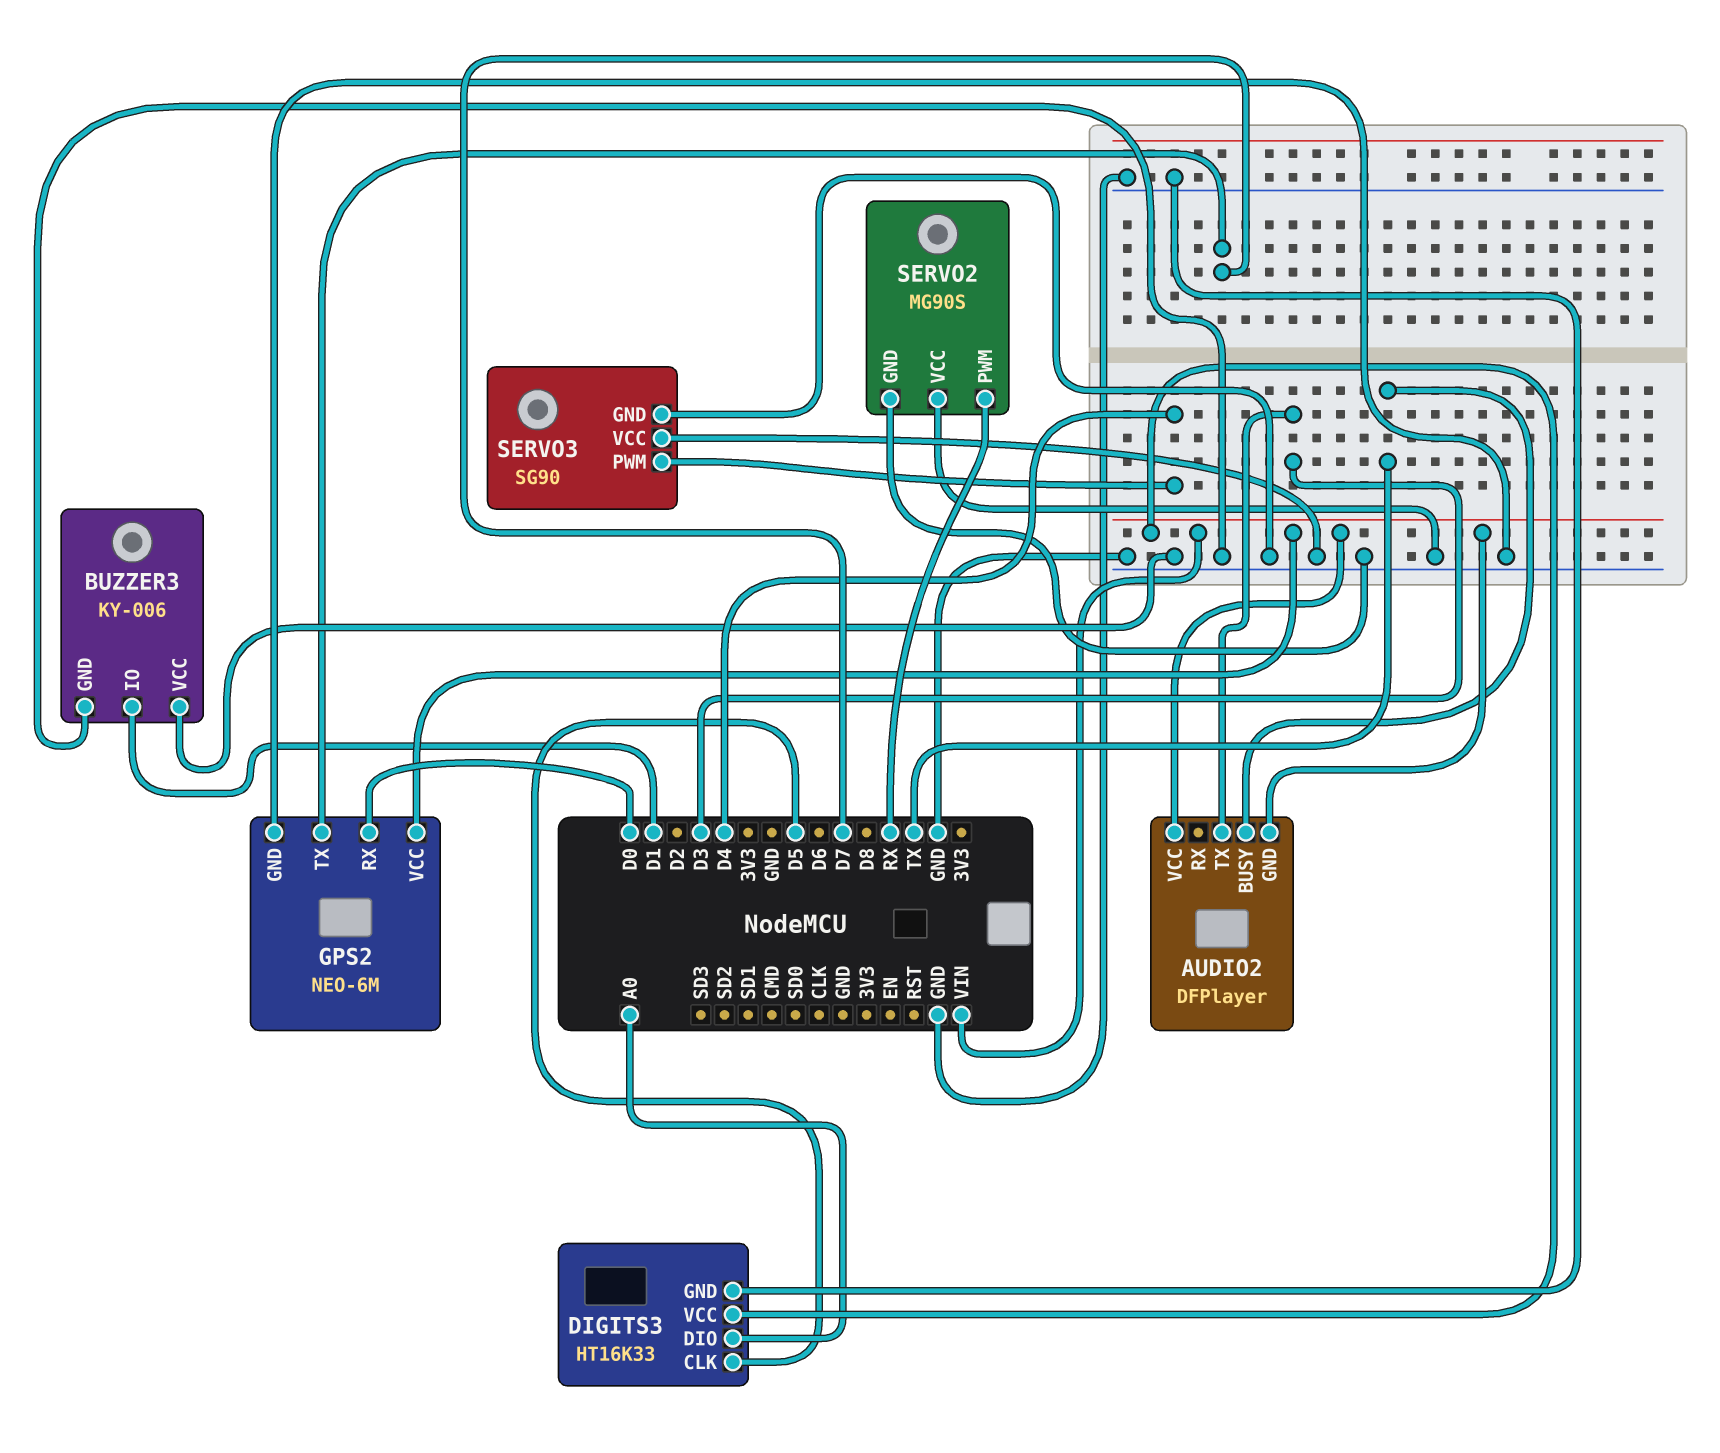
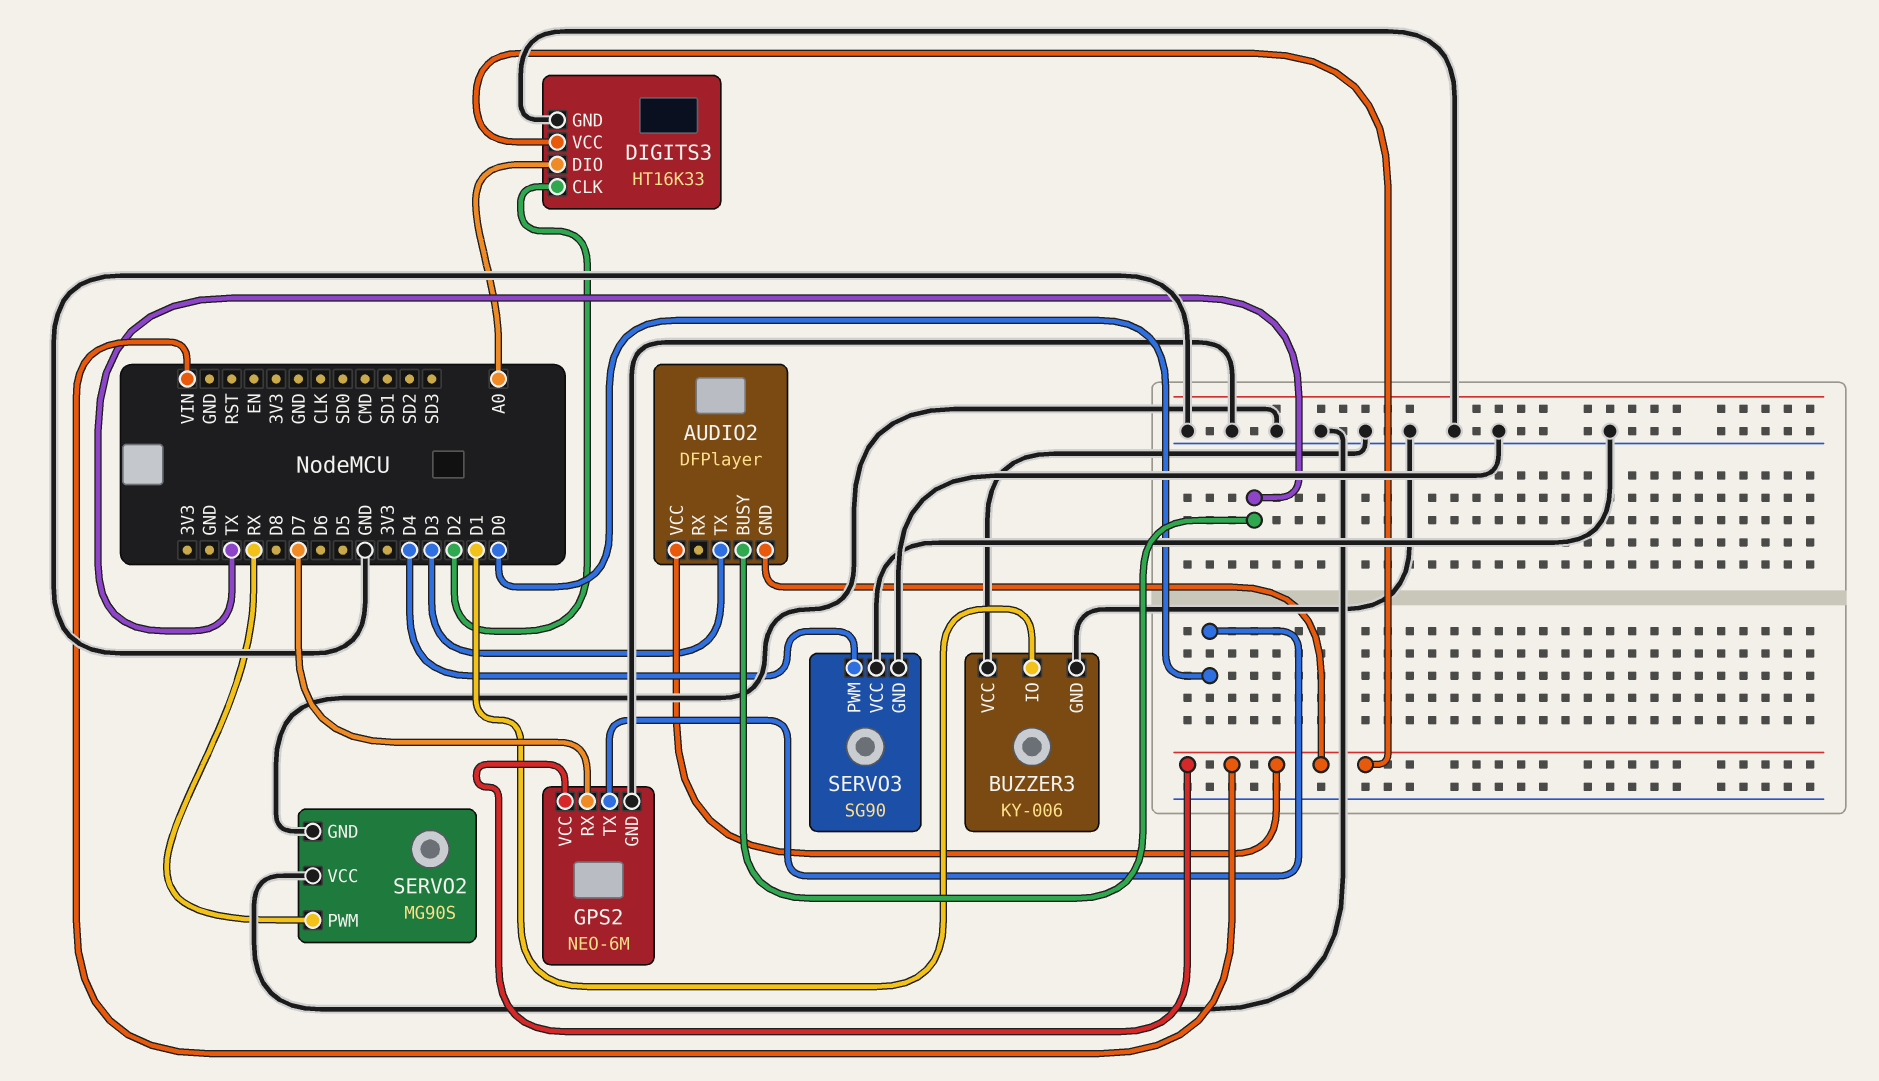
DIGITS3 pin CLK: D5 -> D2
GPS2 pin RX: D0 -> D7
GPS2 pin TX: D7 -> D0

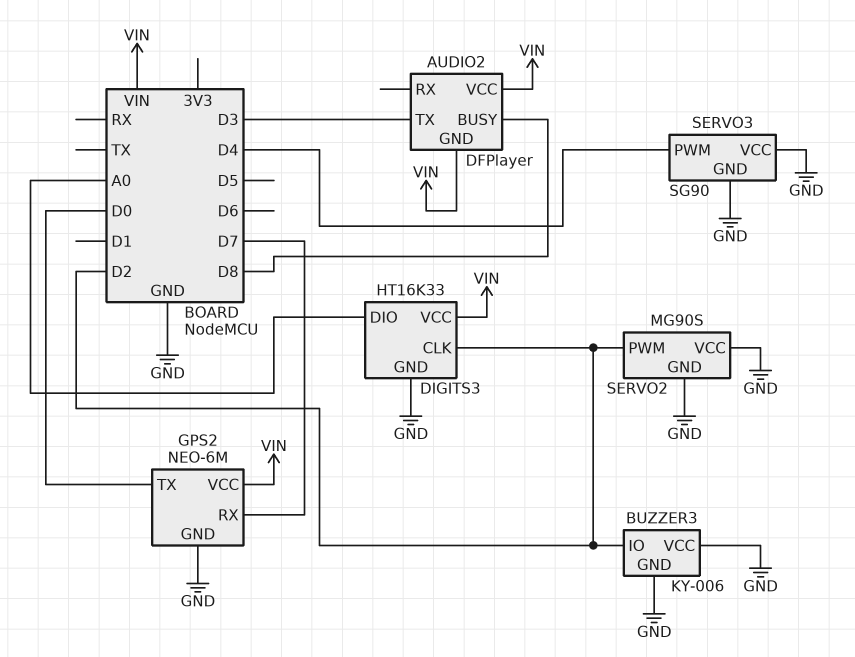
AUDIO2 pin BUSY: TX -> D8
BUZZER3 pin IO: D1 -> D2
SERVO2 pin PWM: RX -> D2

